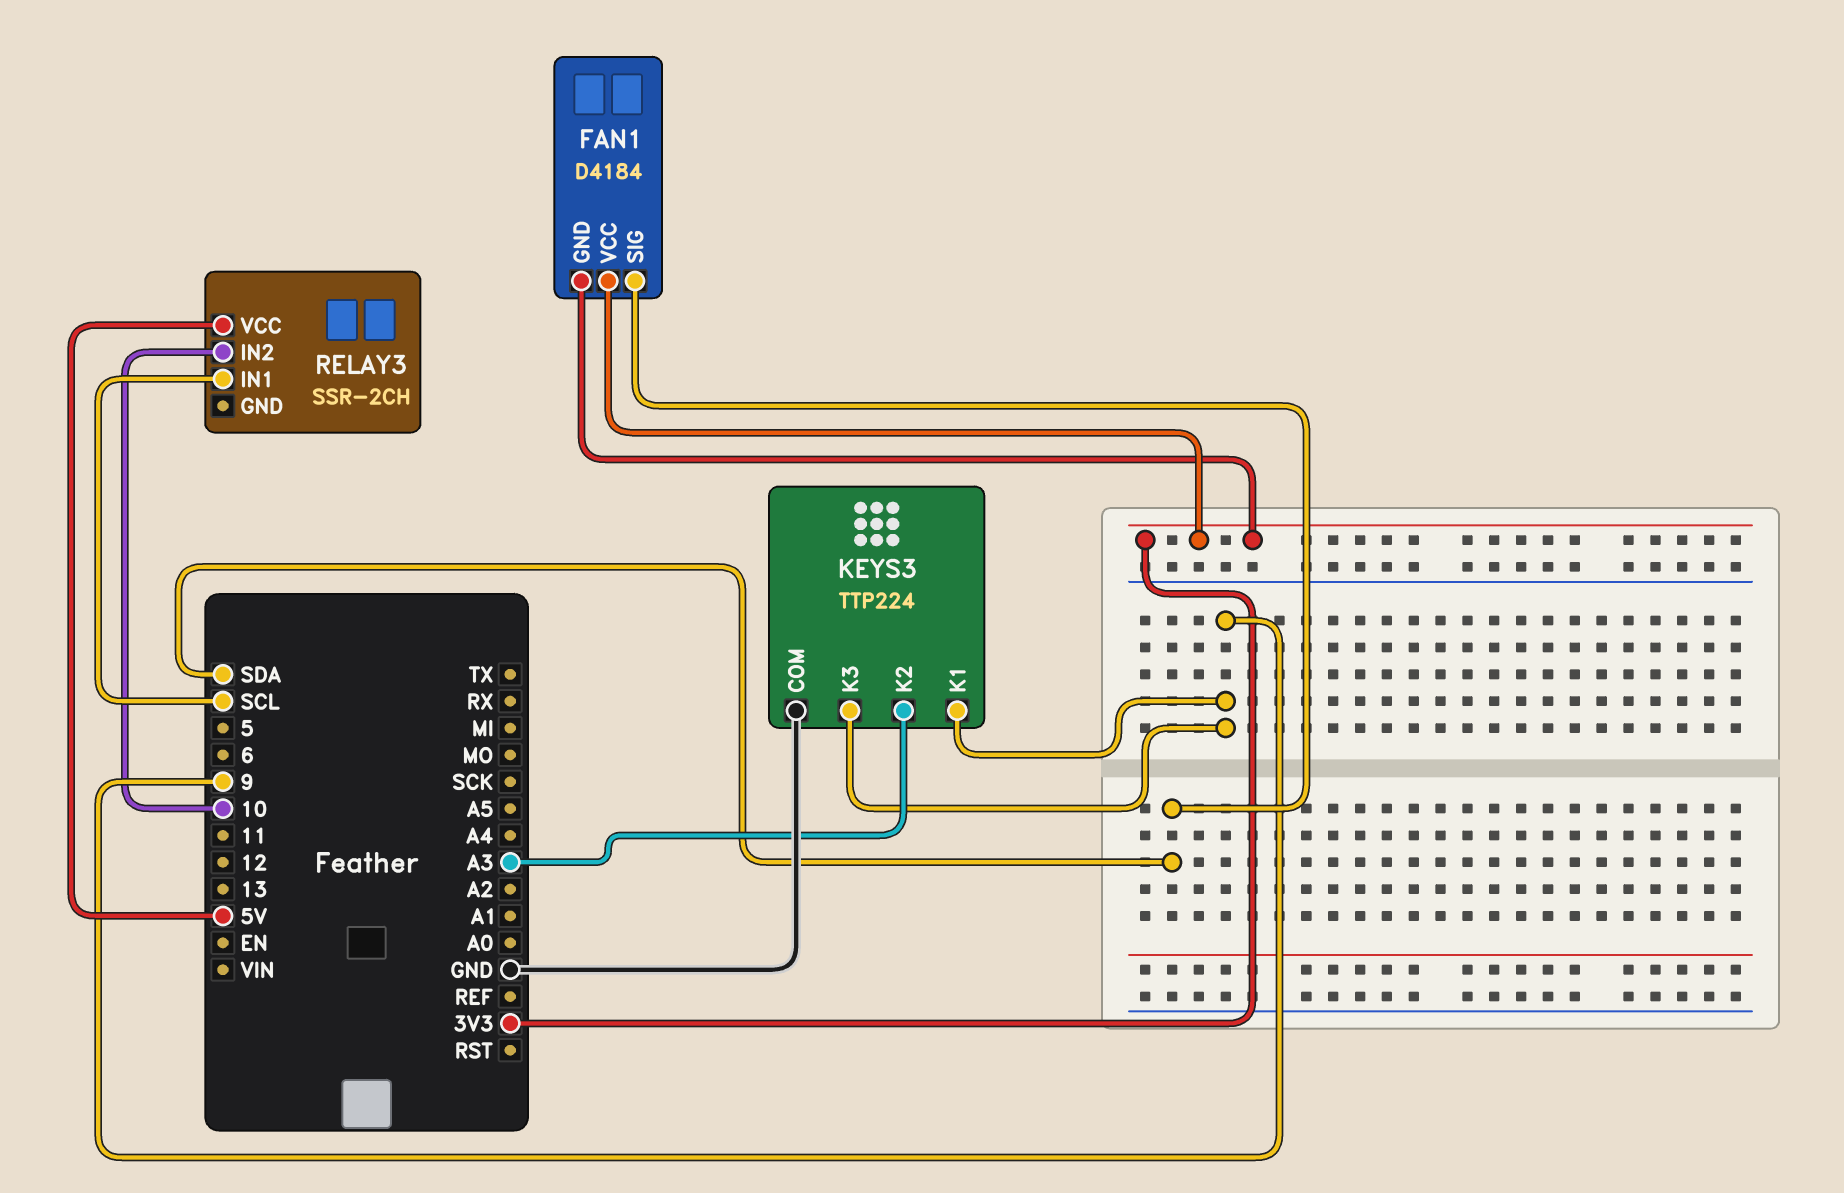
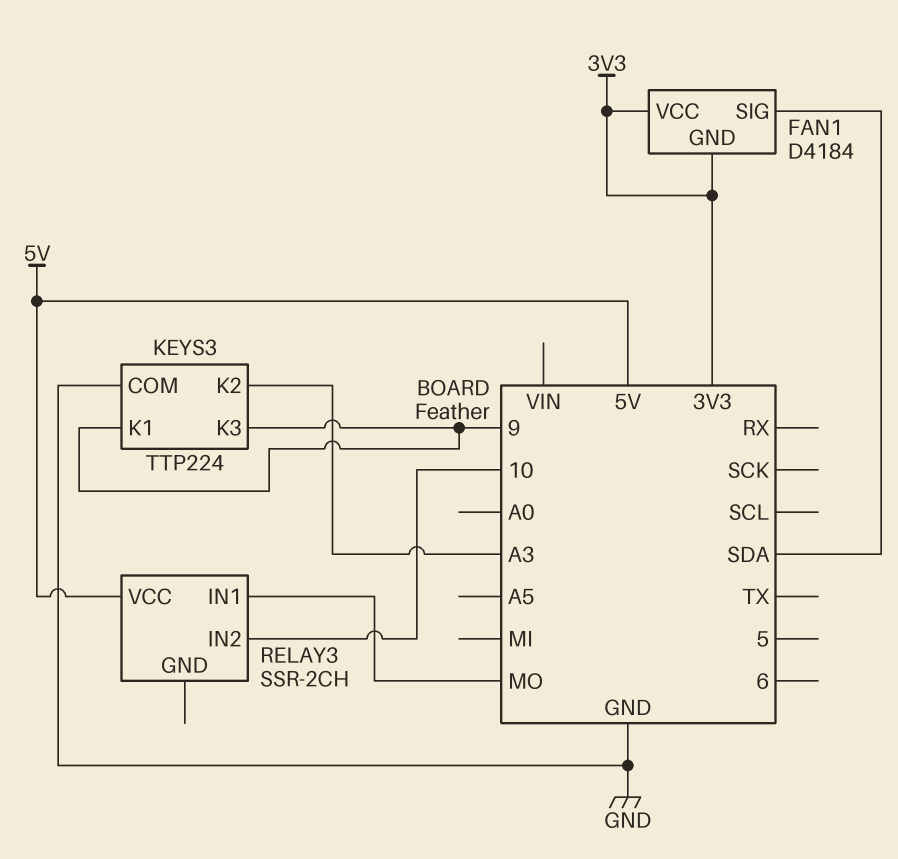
RELAY3 pin IN1: SCL -> MO

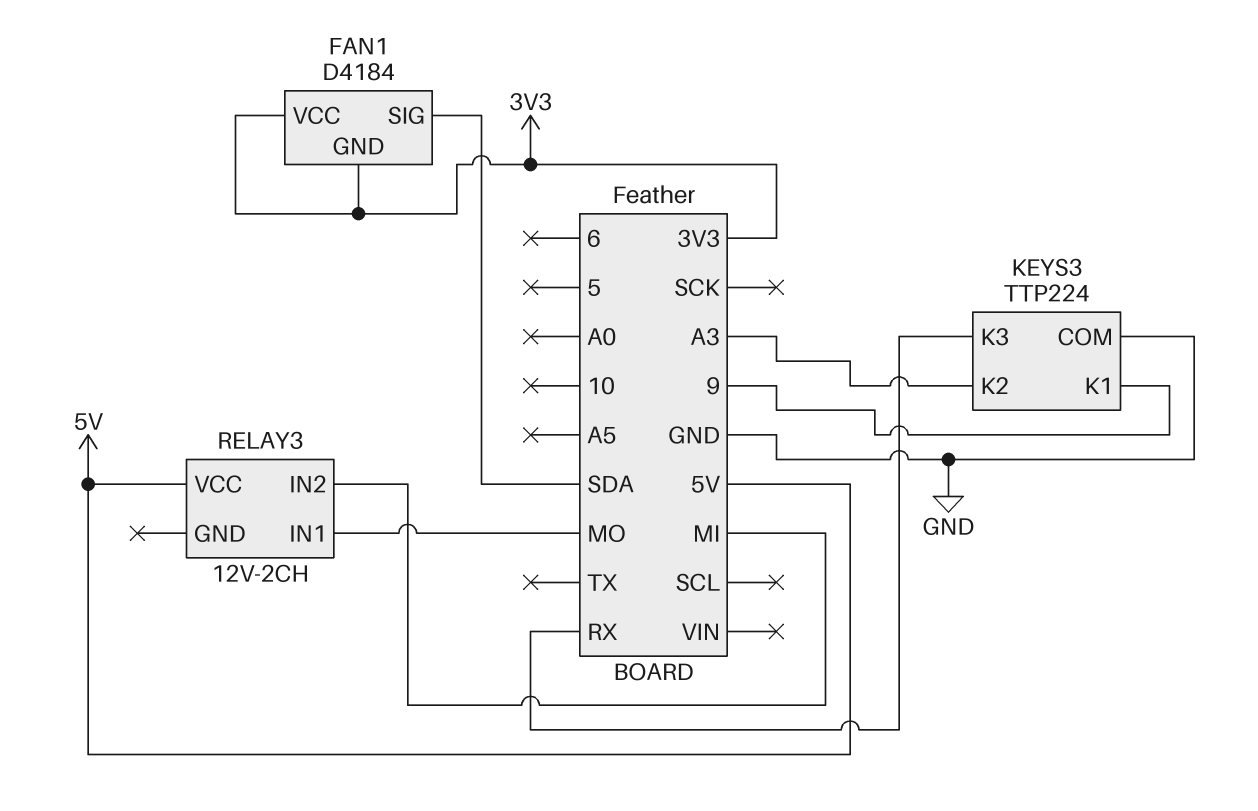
KEYS3 pin K3: 9 -> RX
RELAY3: SSR-2CH -> 12V-2CH
RELAY3 pin IN2: 10 -> MI

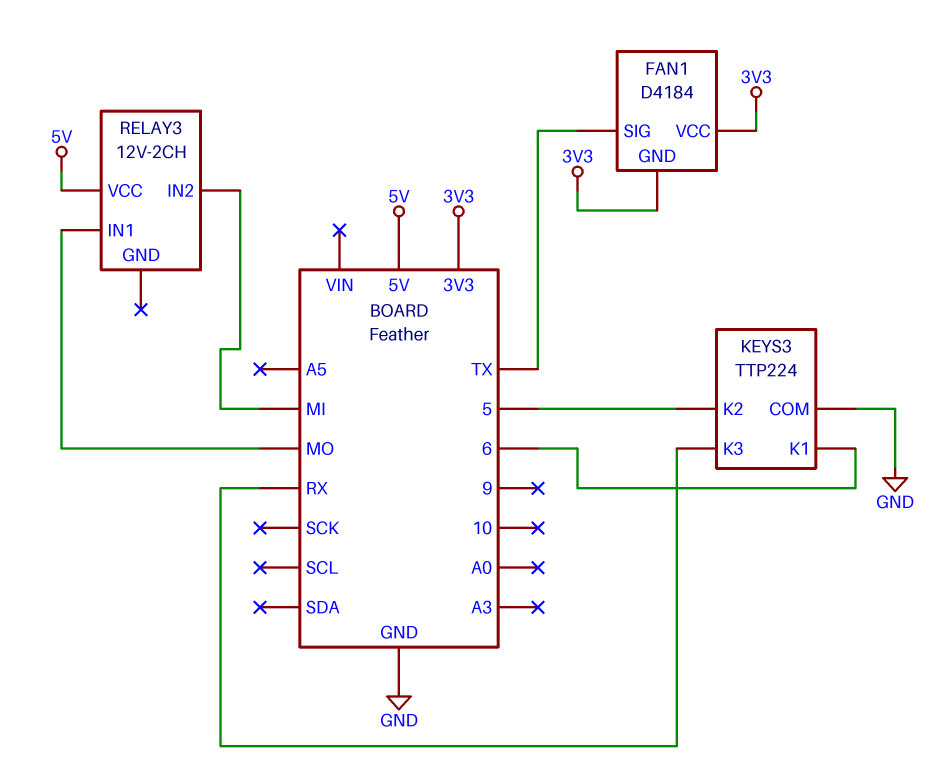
FAN1 pin SIG: SDA -> TX
KEYS3 pin K1: 9 -> 6
KEYS3 pin K2: A3 -> 5

